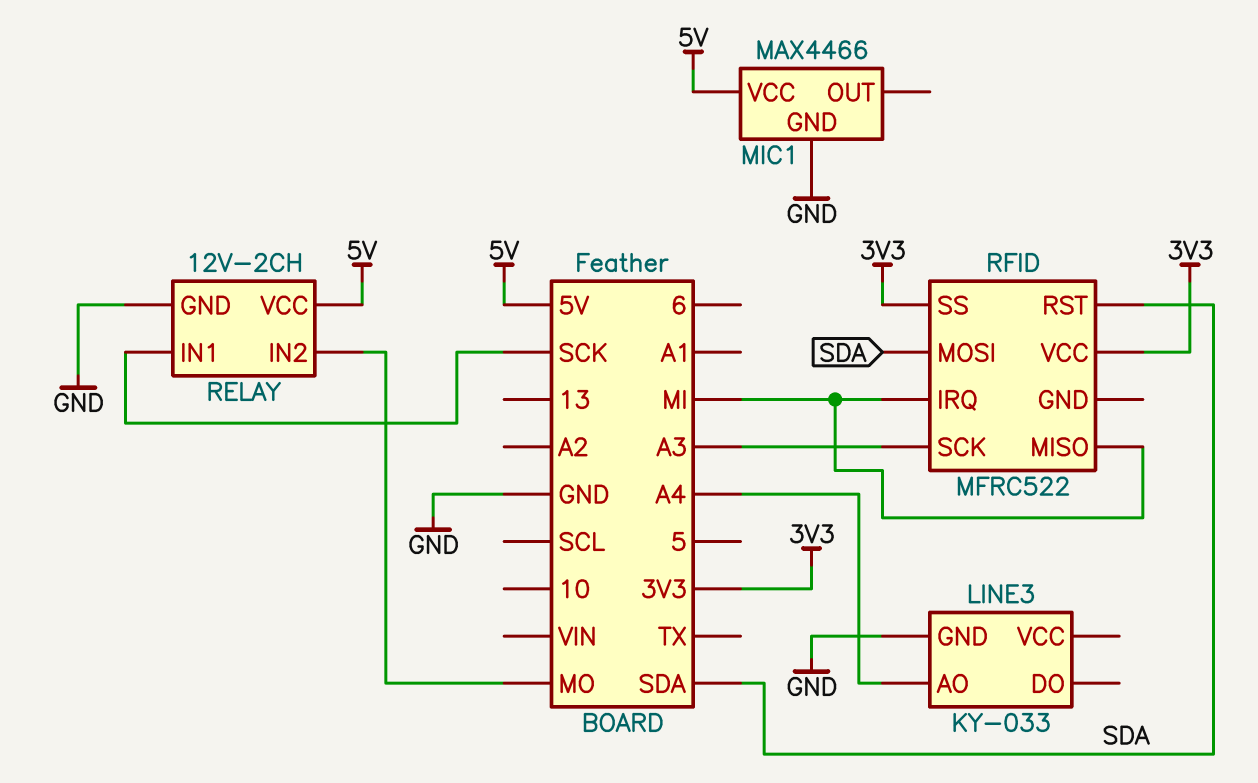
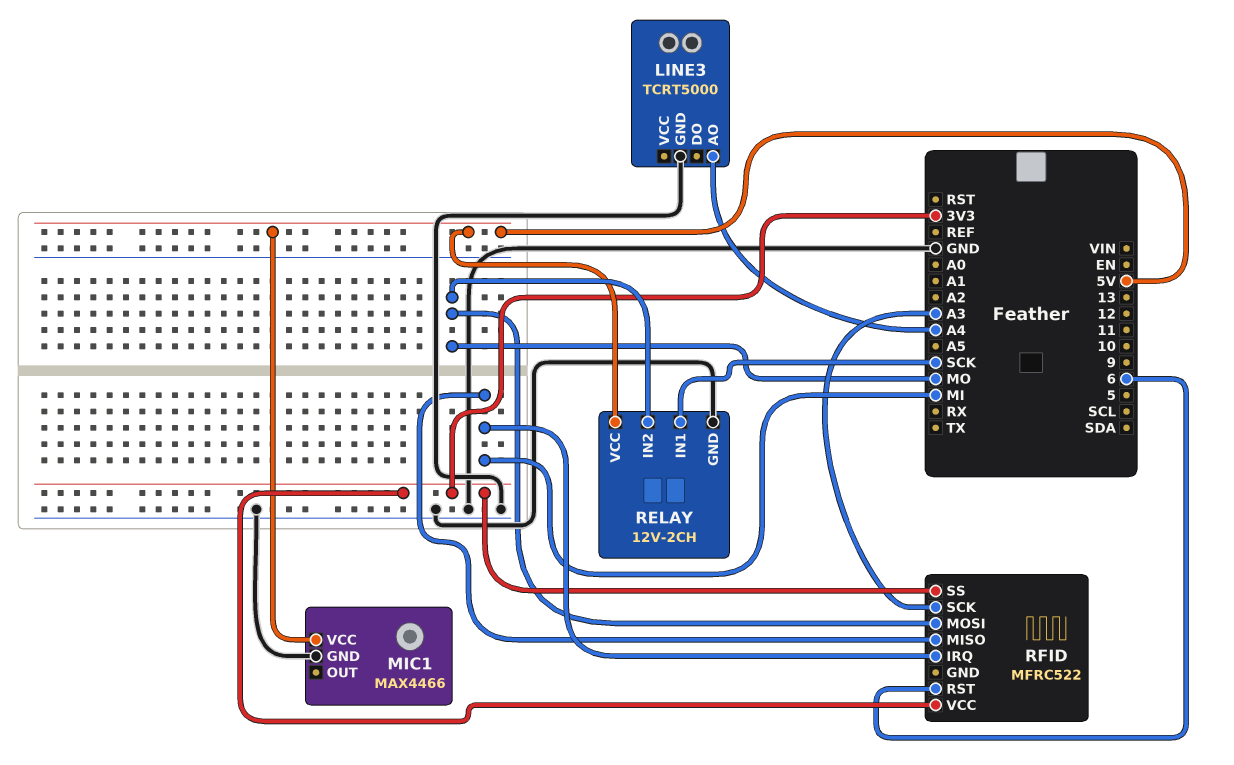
LINE3: KY-033 -> TCRT5000
RFID pin MOSI: SDA -> MO
RFID pin RST: SDA -> 6

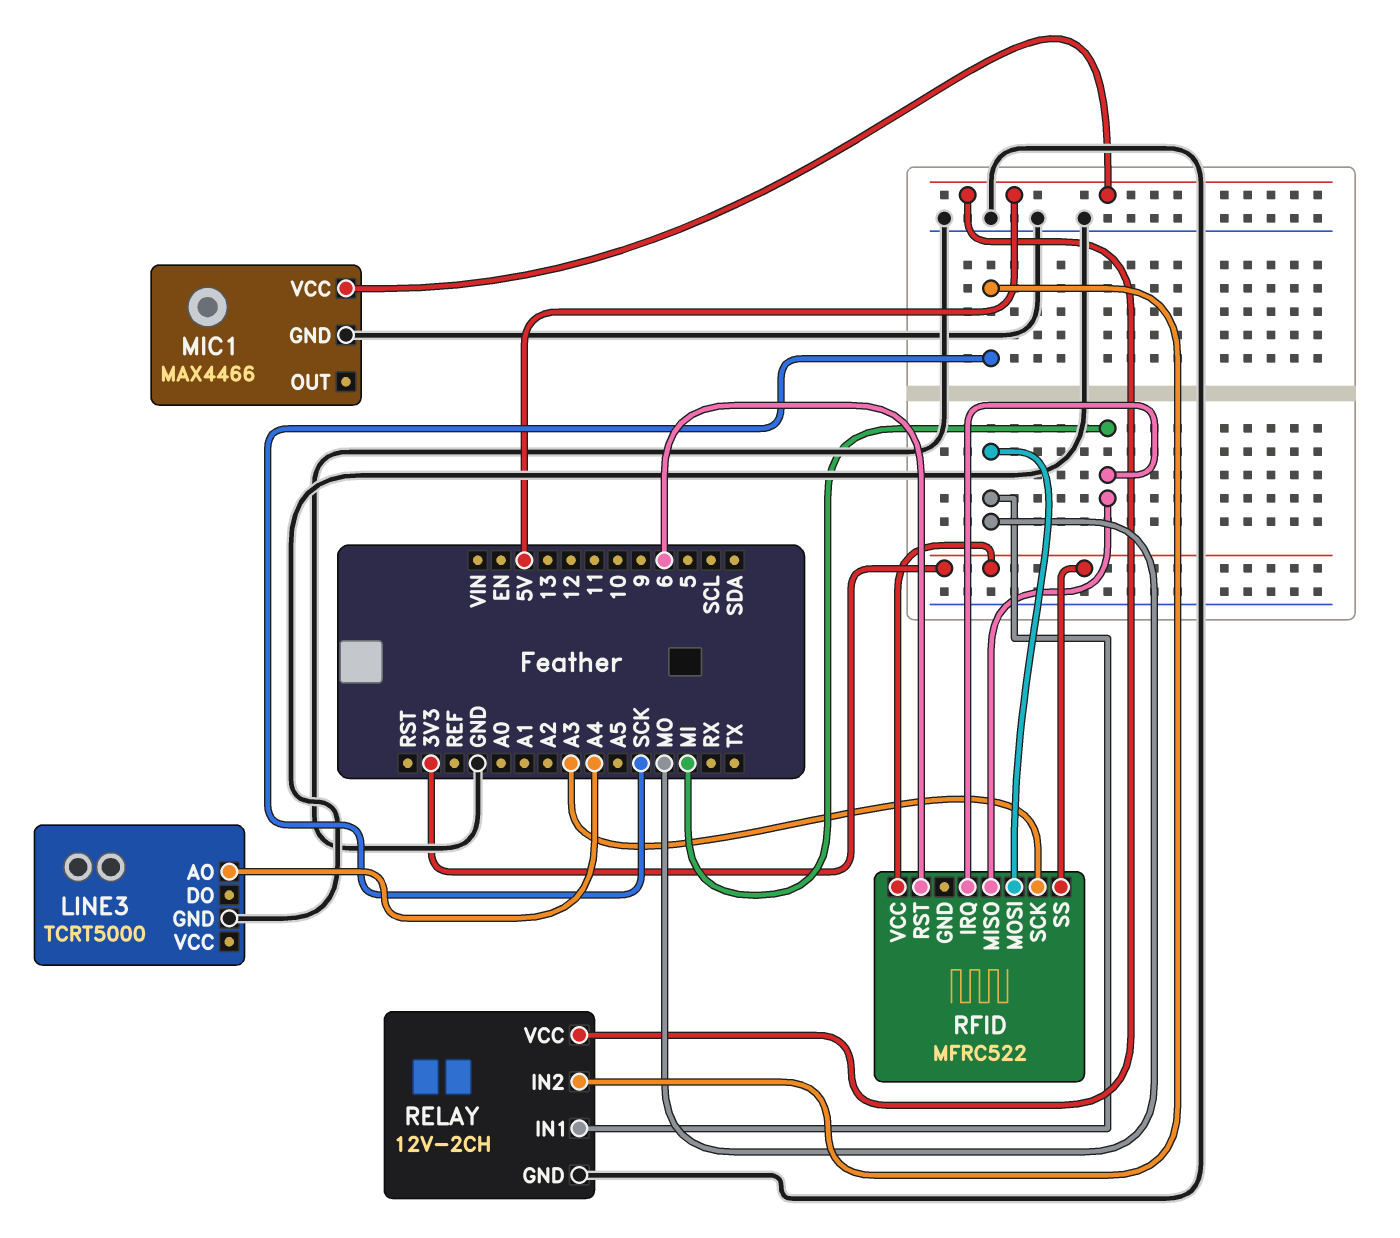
RELAY pin IN1: SCK -> MO
RELAY pin IN2: MO -> SCK

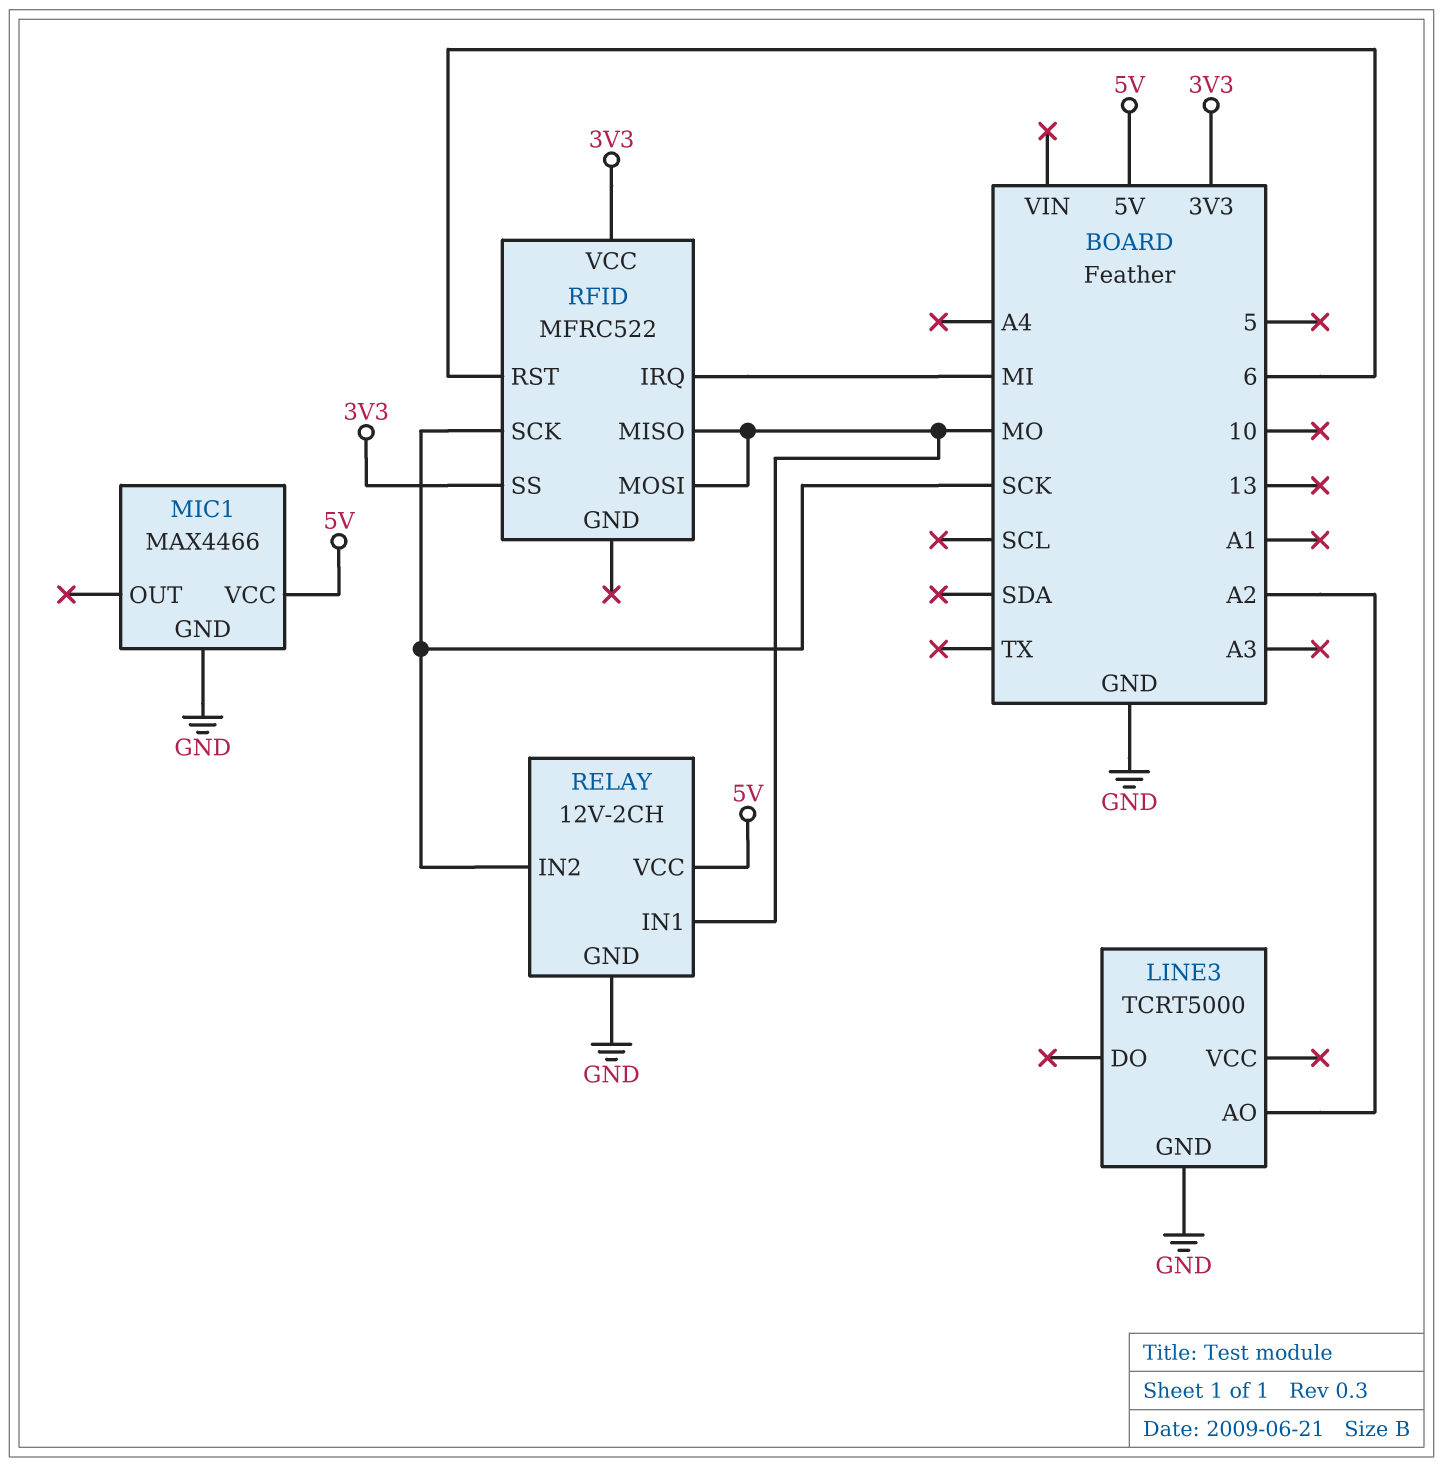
LINE3 pin AO: A4 -> A2
RFID pin MISO: MI -> MO
RFID pin SCK: A3 -> SCK

